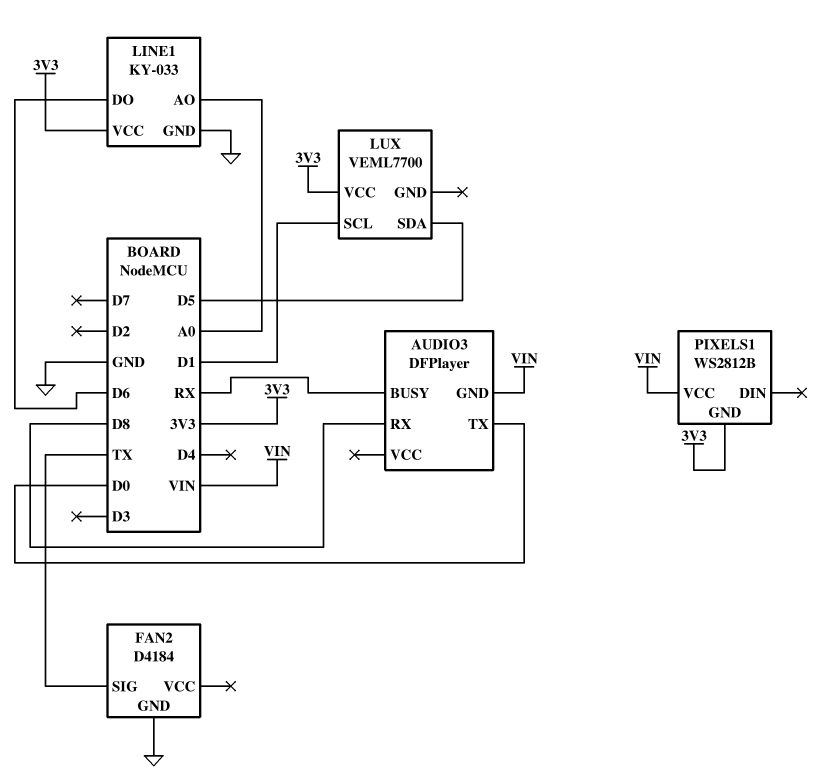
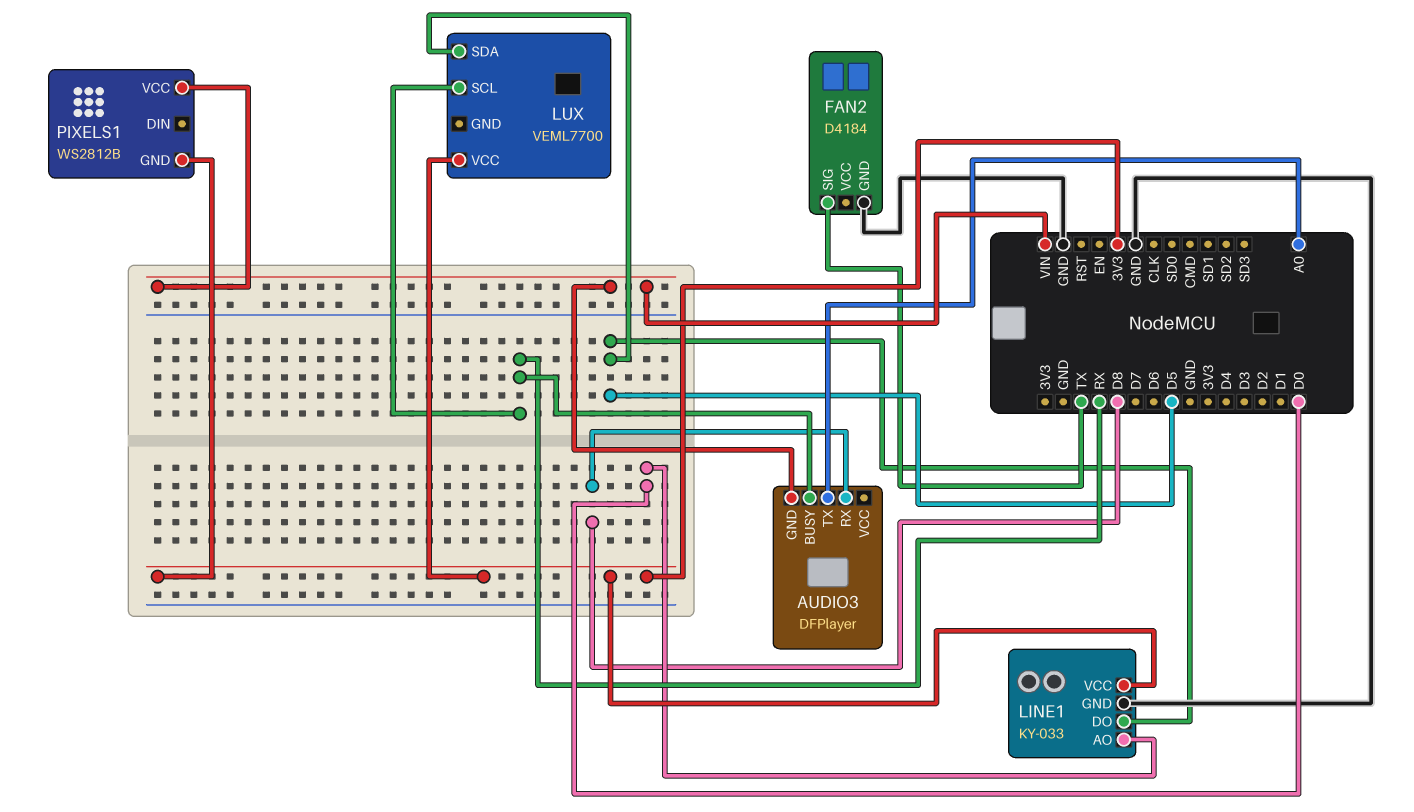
AUDIO3 pin TX: D0 -> A0
LINE1 pin AO: A0 -> D0
LINE1 pin DO: D6 -> D5
LUX pin SCL: D1 -> RX

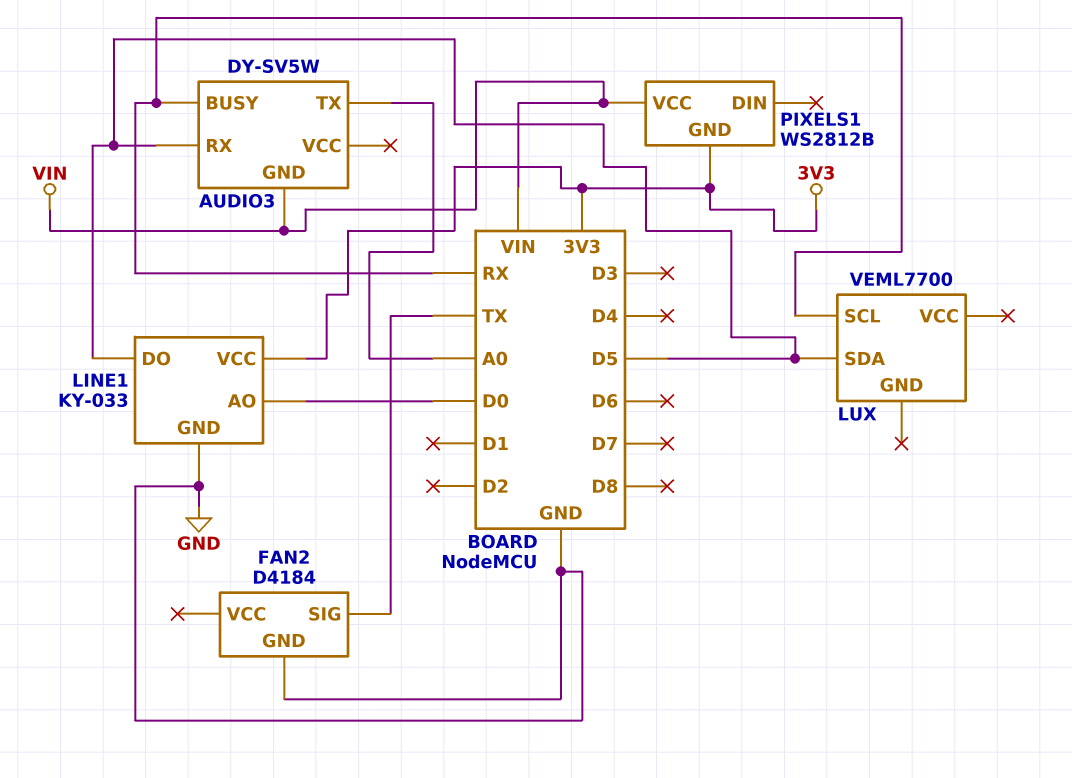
AUDIO3: DFPlayer -> DY-SV5W
AUDIO3 pin RX: D8 -> D5
LUX pin VCC: 3V3 -> none

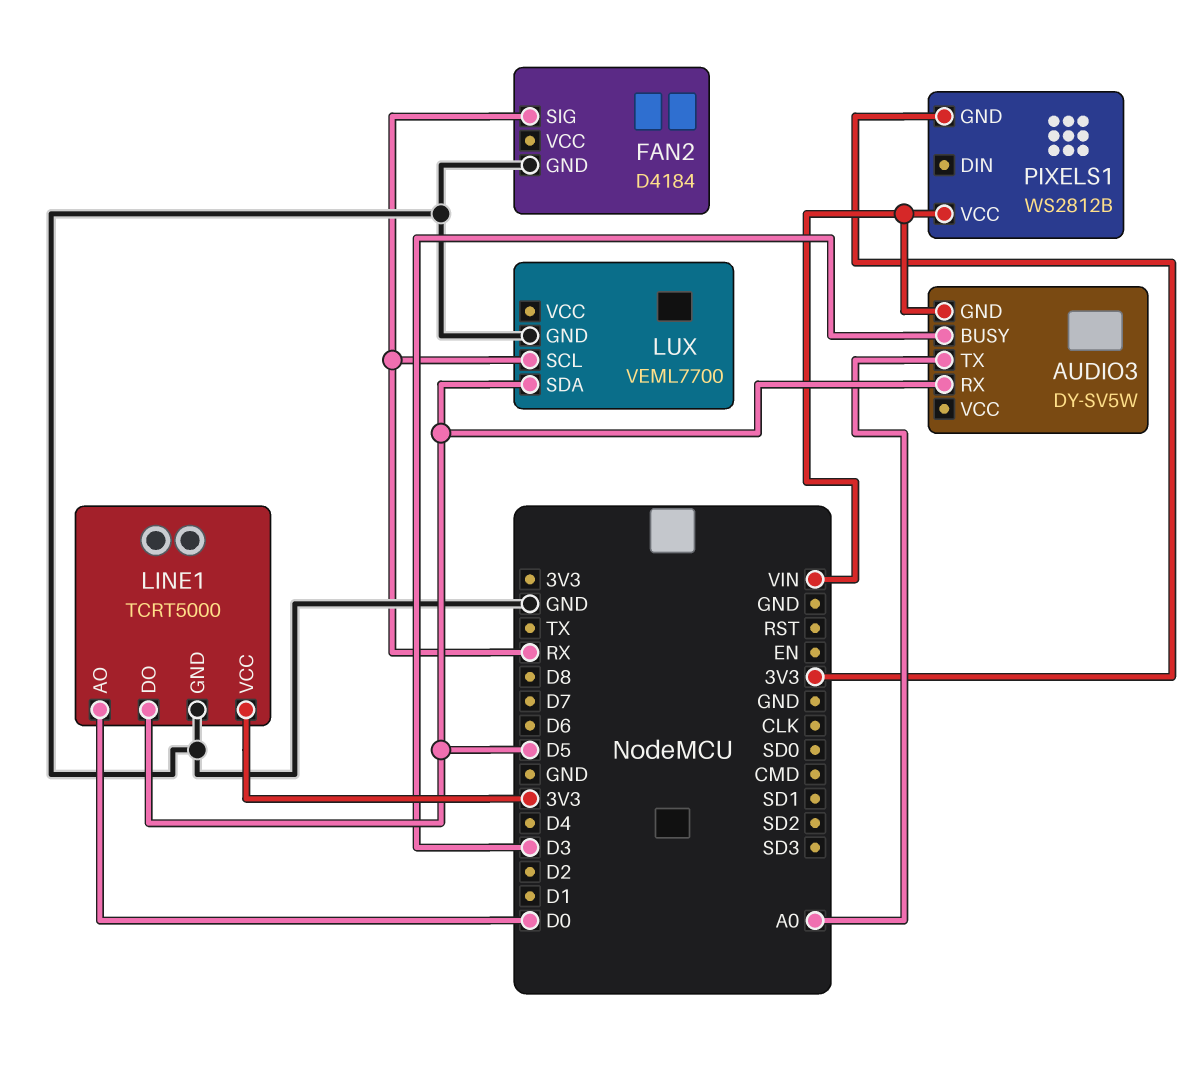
AUDIO3 pin BUSY: RX -> D3
FAN2 pin SIG: TX -> RX
LINE1: KY-033 -> TCRT5000
LUX pin GND: none -> GND

